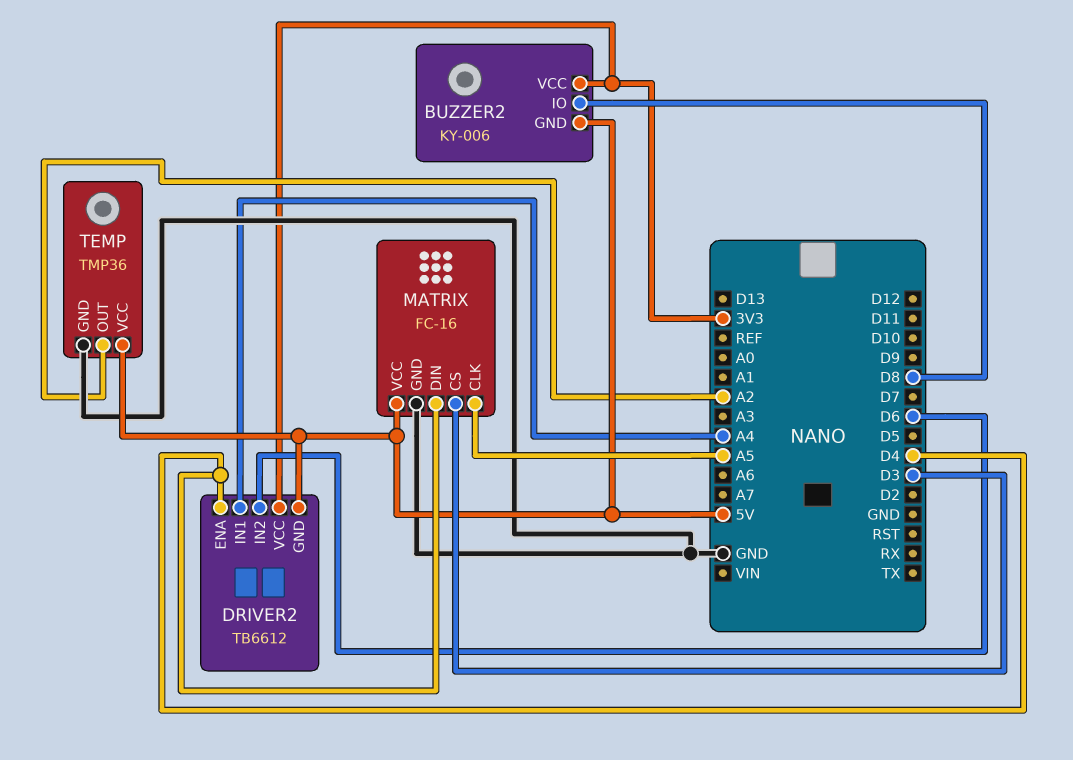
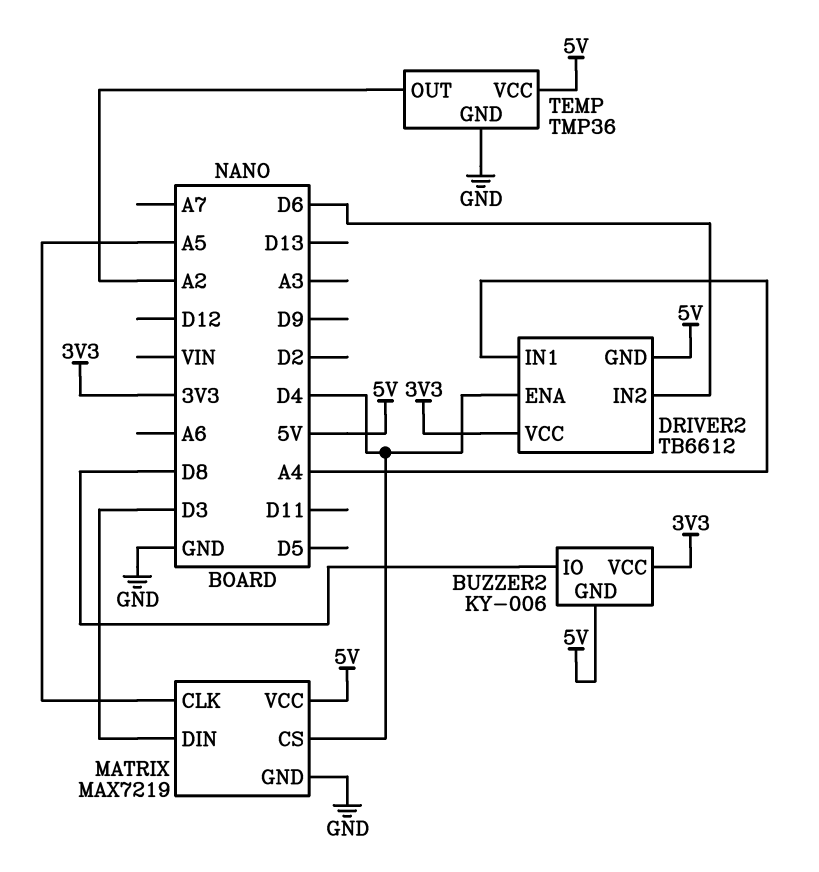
MATRIX: FC-16 -> MAX7219
MATRIX pin CS: D3 -> D4
MATRIX pin DIN: D4 -> D3

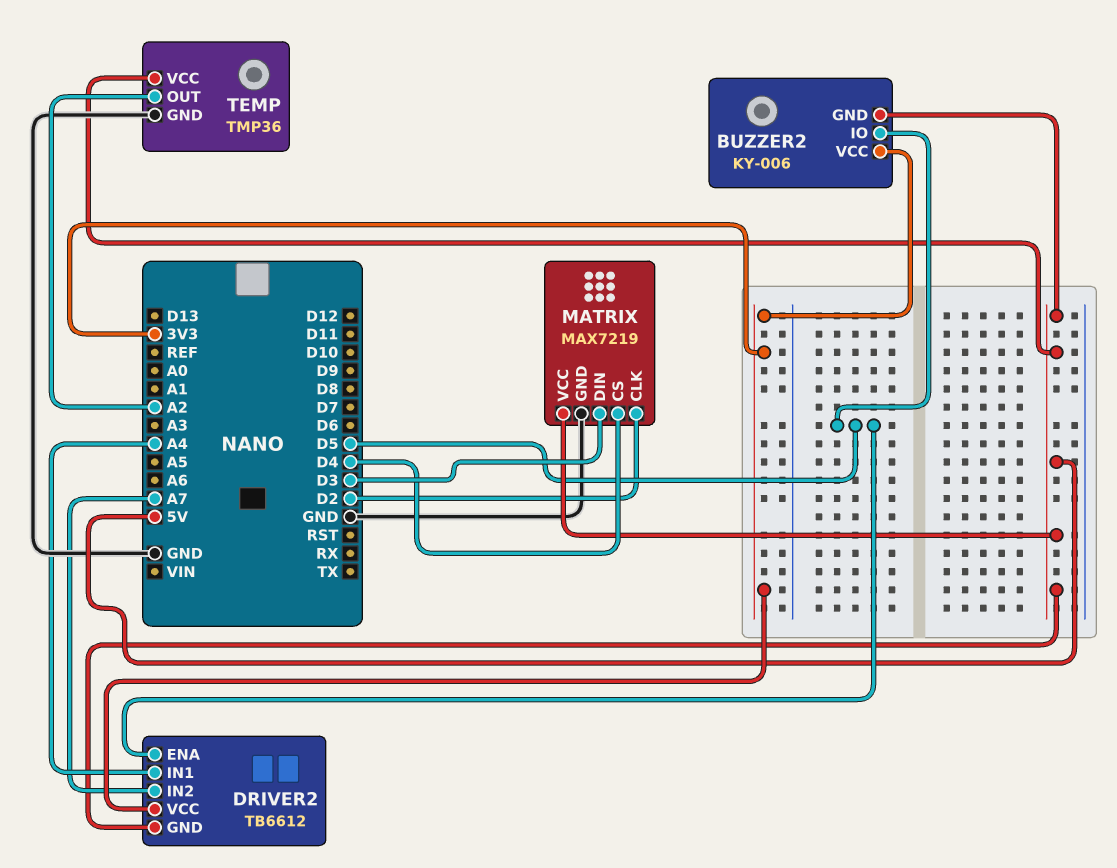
BUZZER2 pin IO: D8 -> D5
DRIVER2 pin ENA: D4 -> D5
DRIVER2 pin IN2: D6 -> A7
MATRIX pin CLK: A5 -> D2

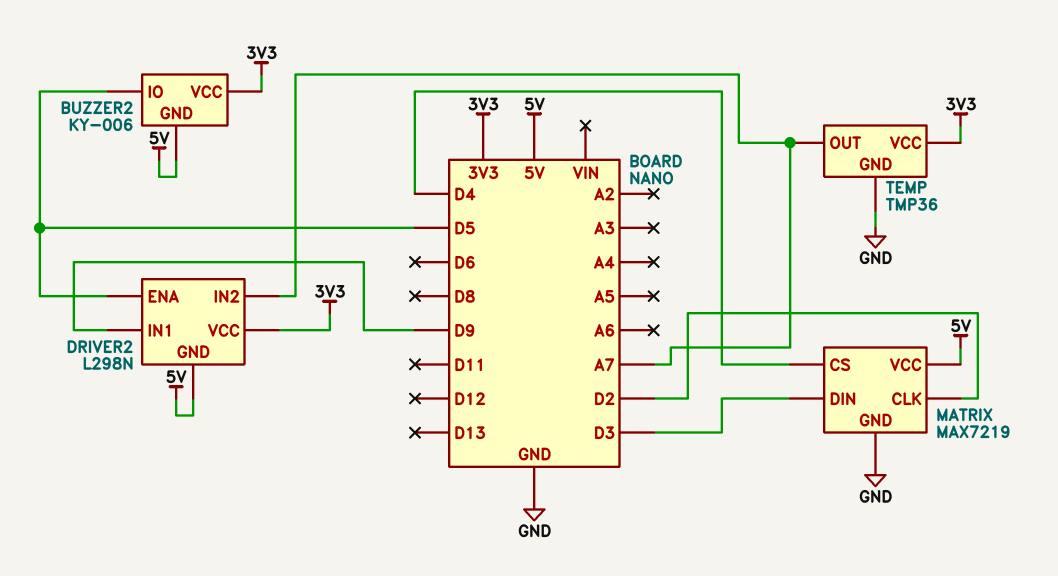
DRIVER2: TB6612 -> L298N
DRIVER2 pin IN1: A4 -> D9
TEMP pin OUT: A2 -> A7
TEMP pin VCC: 5V -> 3V3

